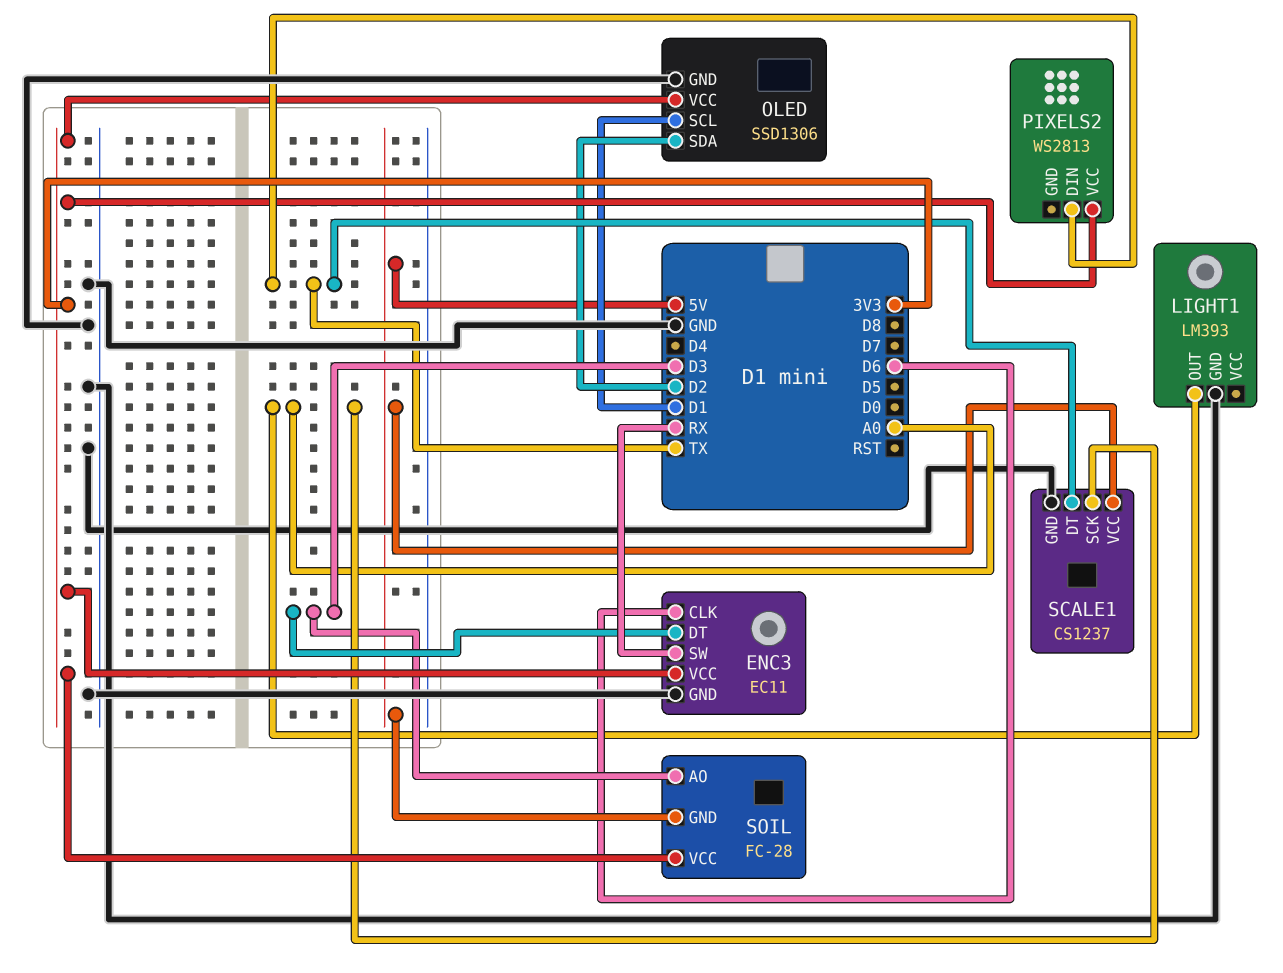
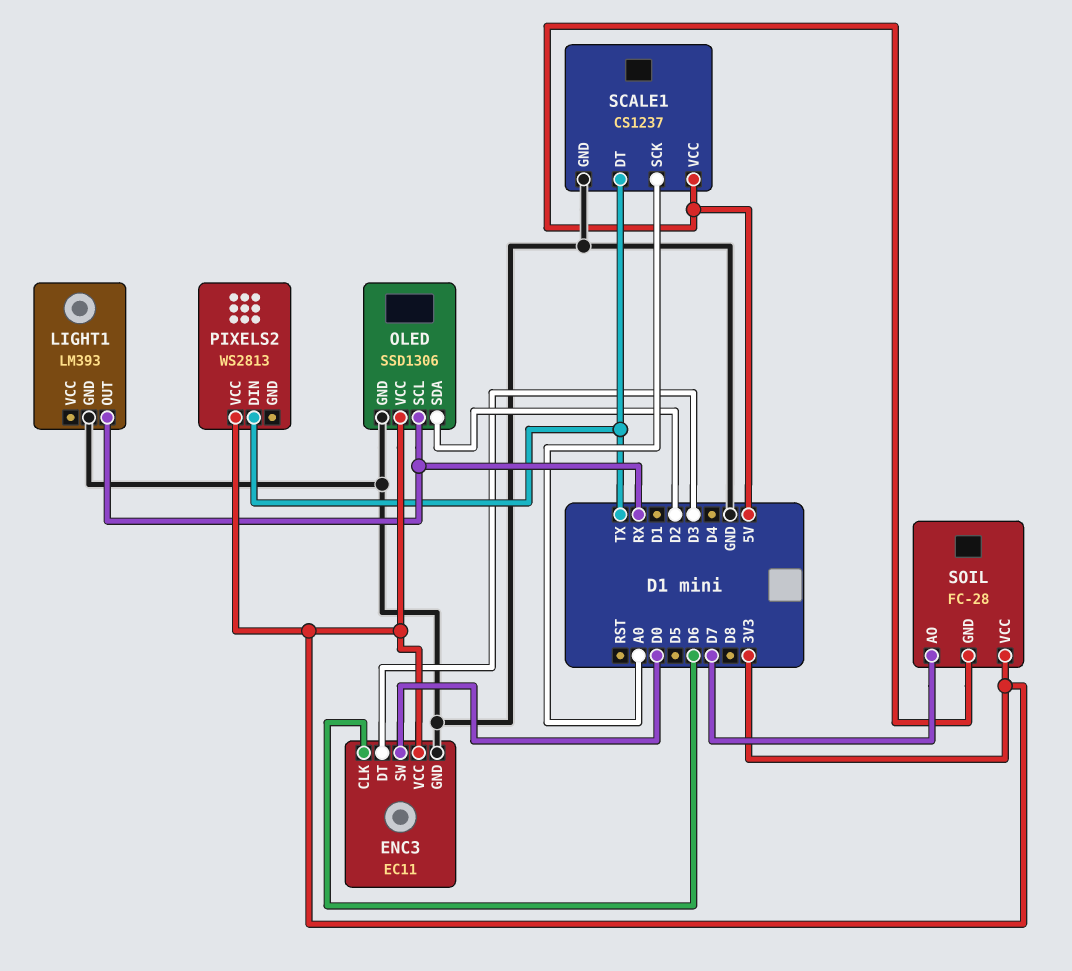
ENC3 pin SW: RX -> D0
LIGHT1 pin OUT: A0 -> RX
OLED pin SCL: D1 -> RX
SOIL pin AO: D3 -> D7

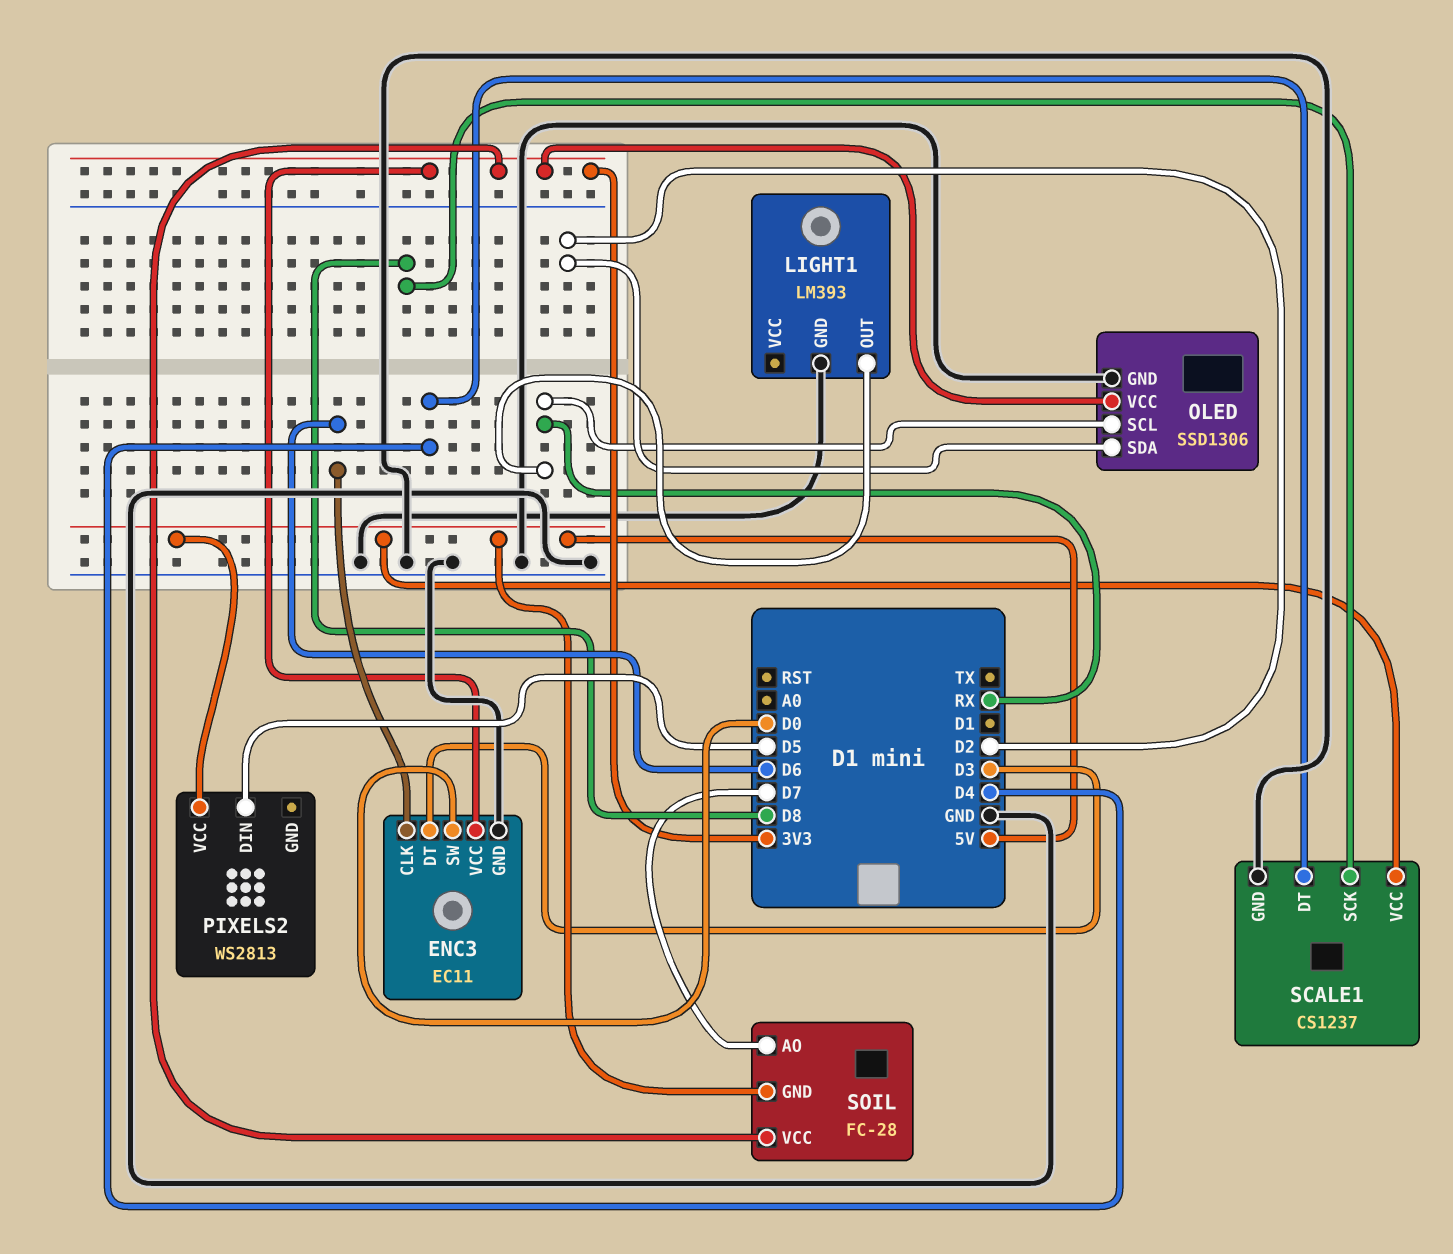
PIXELS2 pin DIN: TX -> D5
PIXELS2 pin VCC: 3V3 -> 5V
SCALE1 pin DT: TX -> D4
SCALE1 pin SCK: A0 -> D8

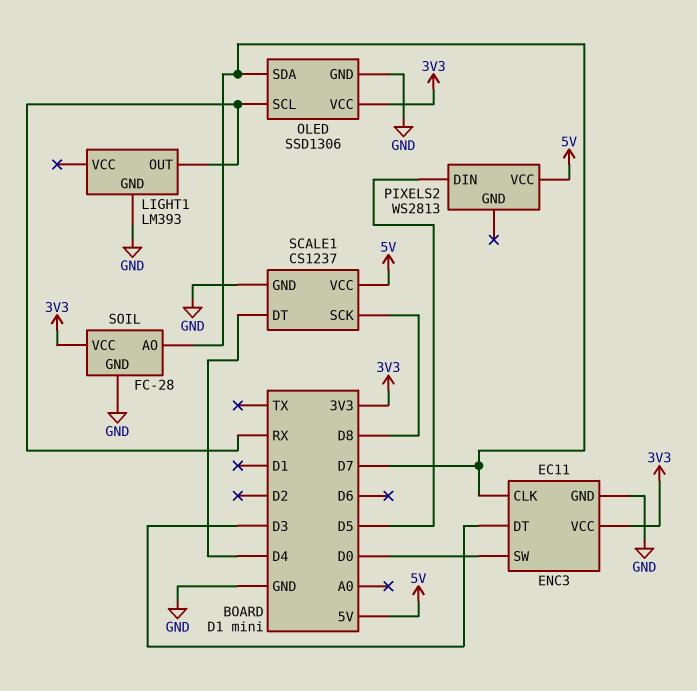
ENC3 pin CLK: D6 -> D7
OLED pin SDA: D2 -> D7
SOIL pin GND: 5V -> GND

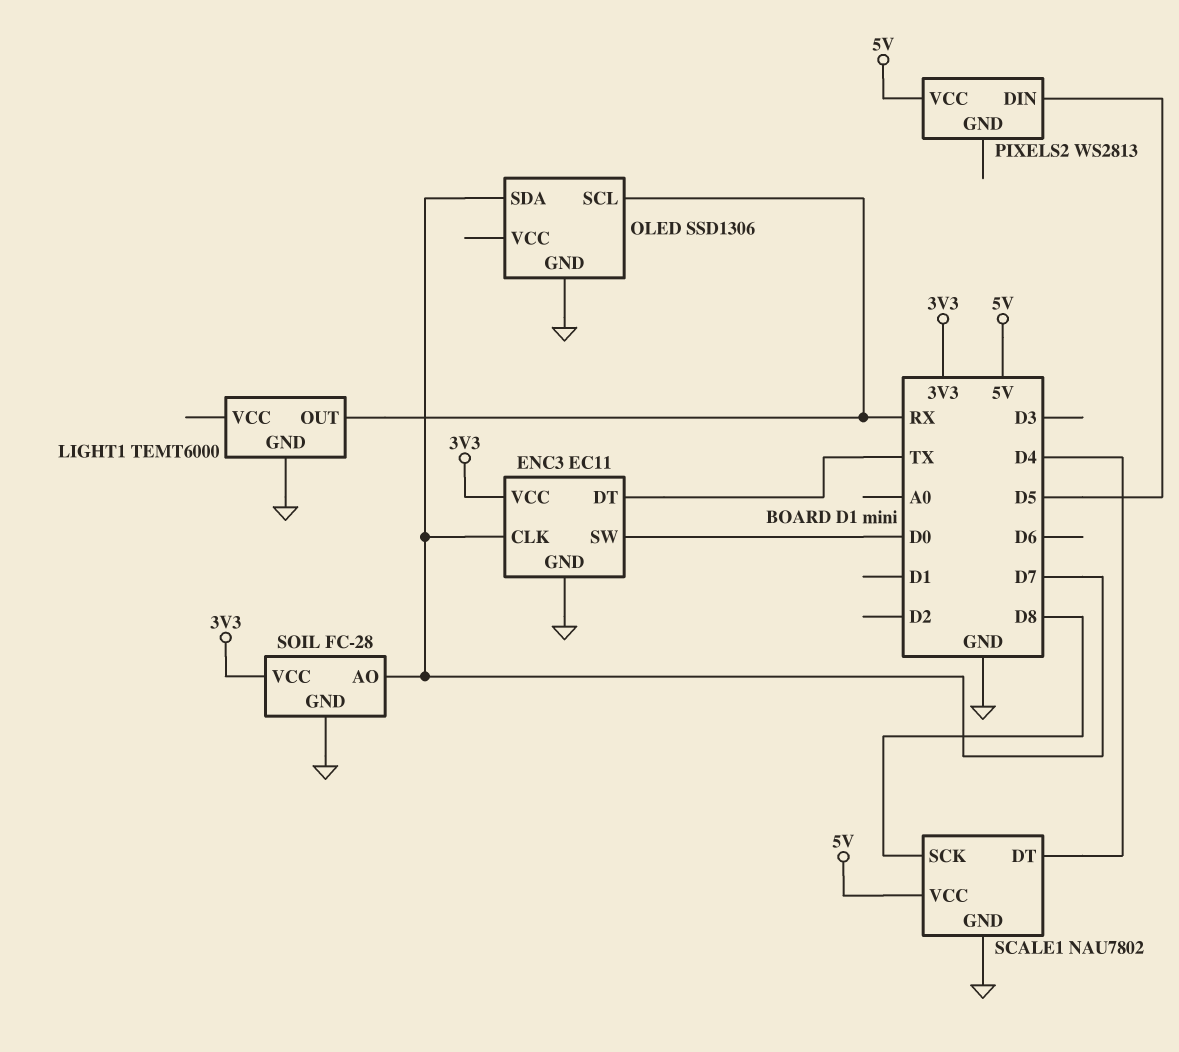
ENC3 pin DT: D3 -> TX
LIGHT1: LM393 -> TEMT6000
OLED pin VCC: 3V3 -> none
SCALE1: CS1237 -> NAU7802

